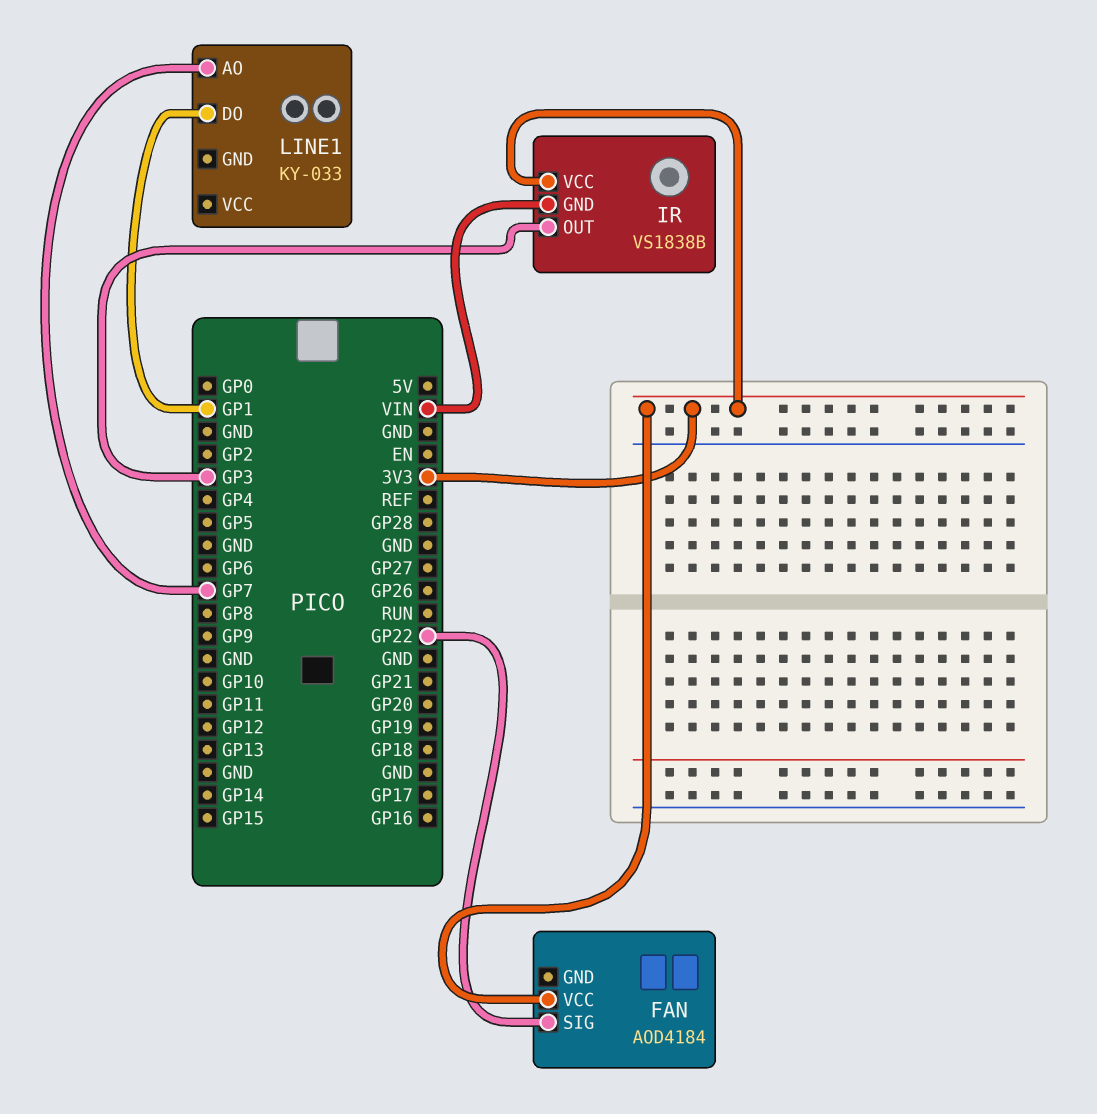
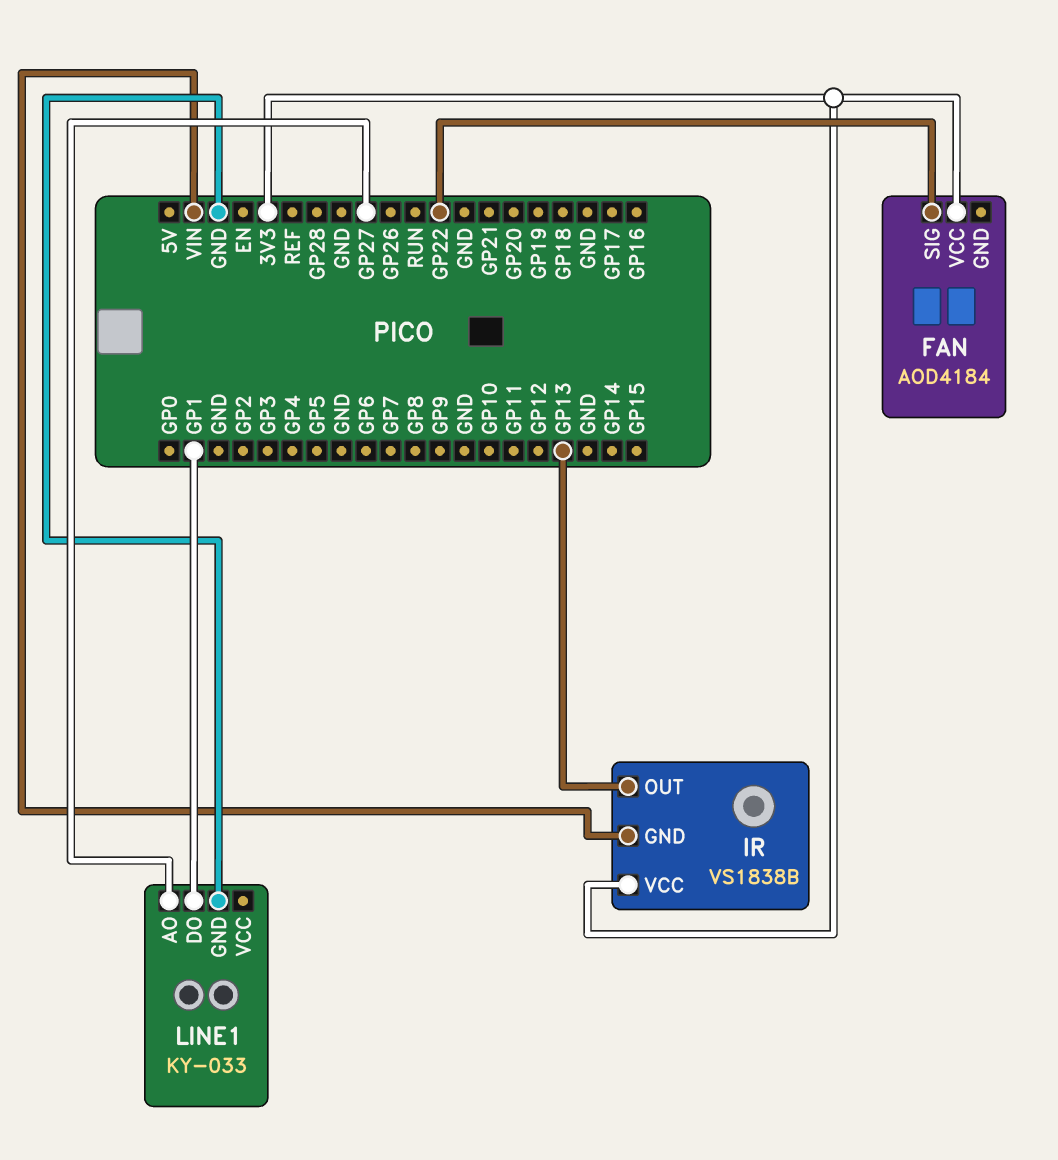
IR pin OUT: GP3 -> GP13
LINE1 pin AO: GP7 -> GP27
LINE1 pin GND: none -> GND

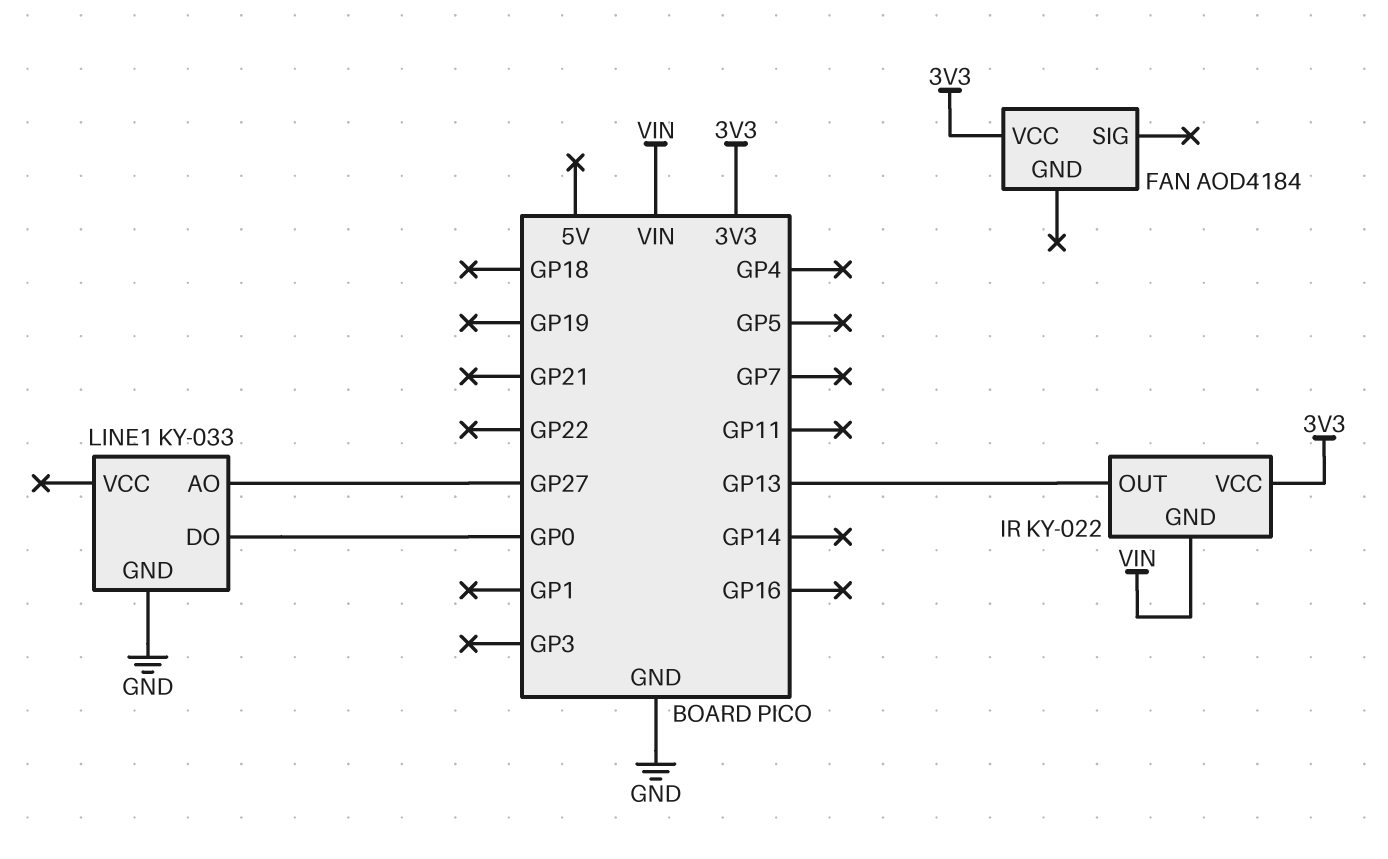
FAN pin SIG: GP22 -> none
IR: VS1838B -> KY-022
LINE1 pin DO: GP1 -> GP0

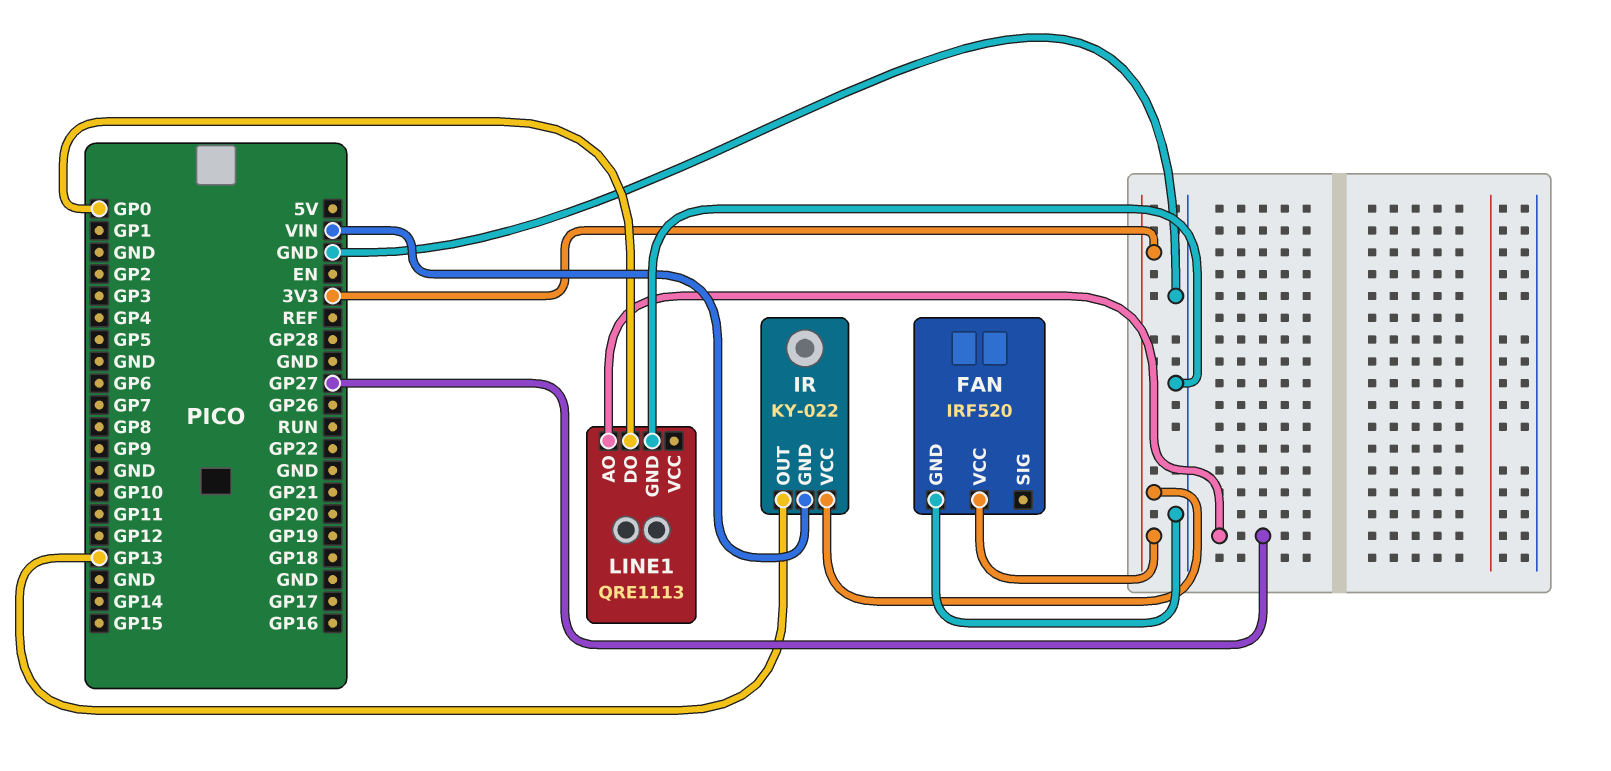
FAN: AOD4184 -> IRF520
FAN pin GND: none -> GND
LINE1: KY-033 -> QRE1113

